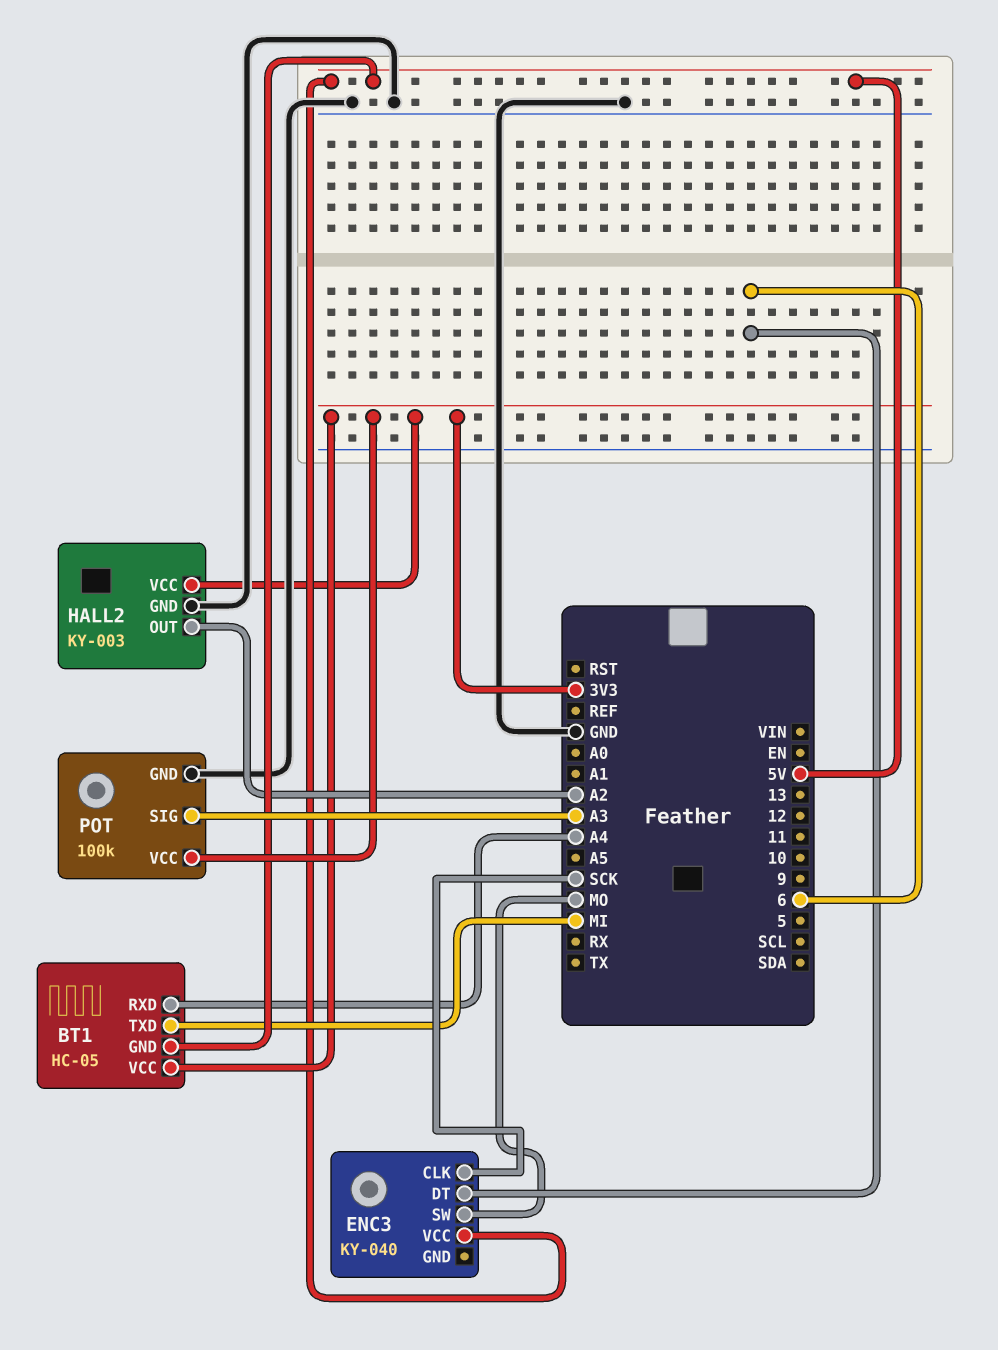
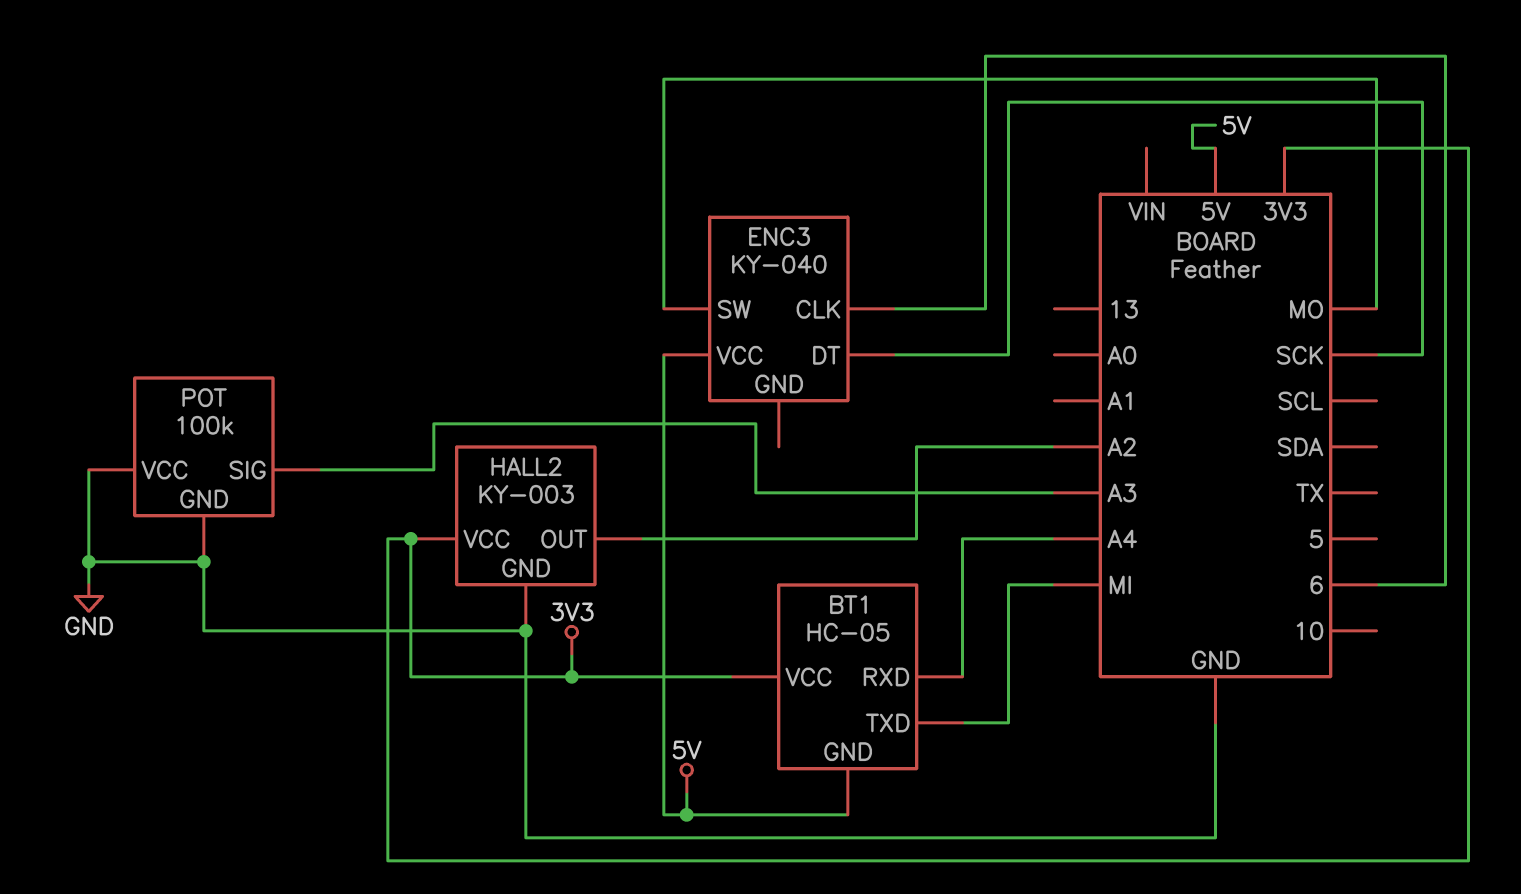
ENC3 pin CLK: SCK -> 6
ENC3 pin DT: 6 -> SCK
POT pin VCC: 3V3 -> GND

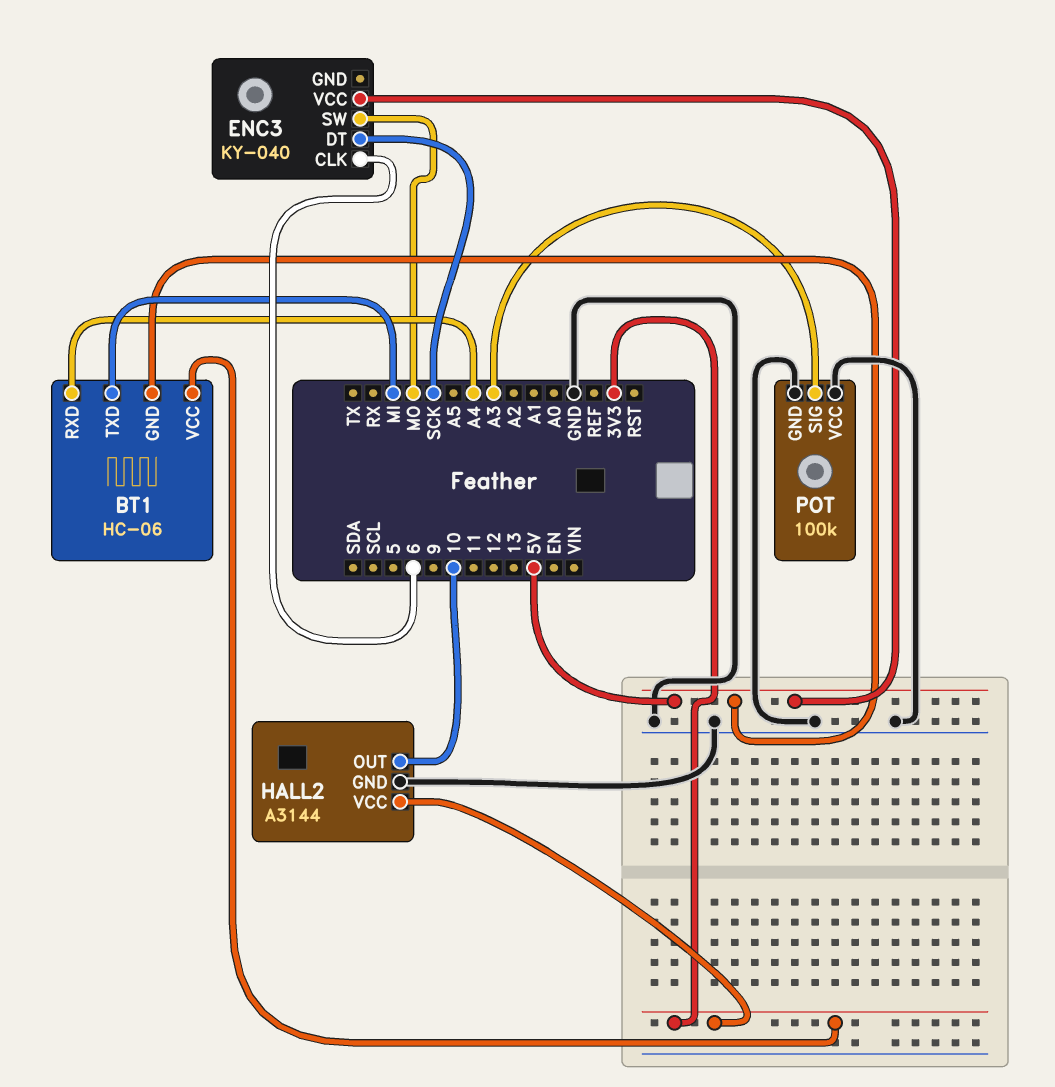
BT1: HC-05 -> HC-06
HALL2: KY-003 -> A3144
HALL2 pin OUT: A2 -> 10

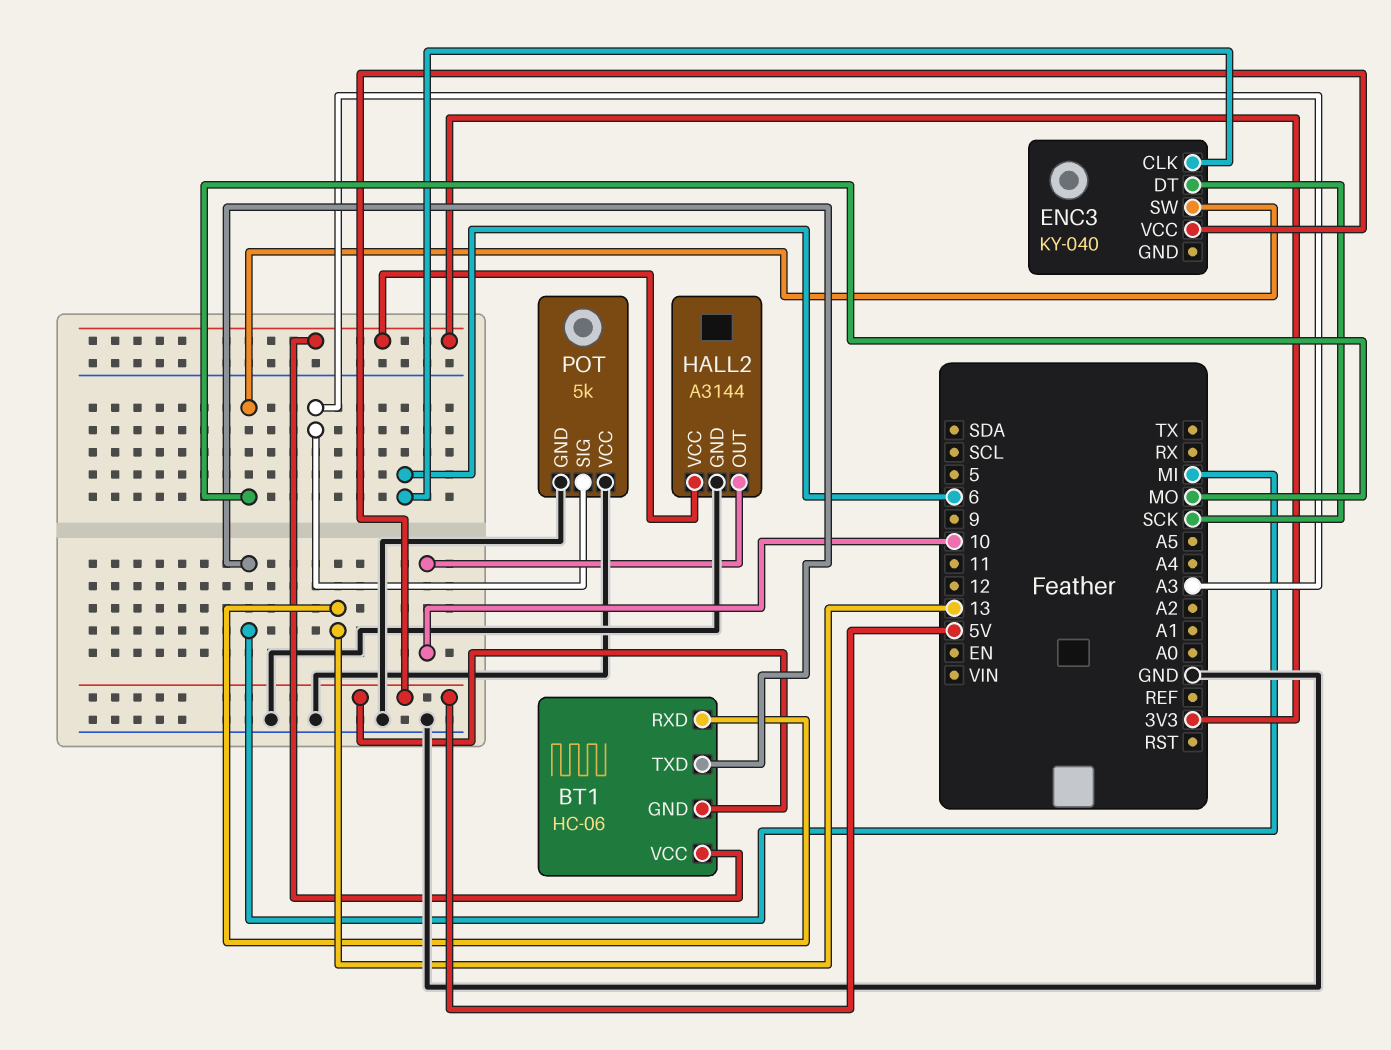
BT1 pin RXD: A4 -> 13
POT: 100k -> 5k

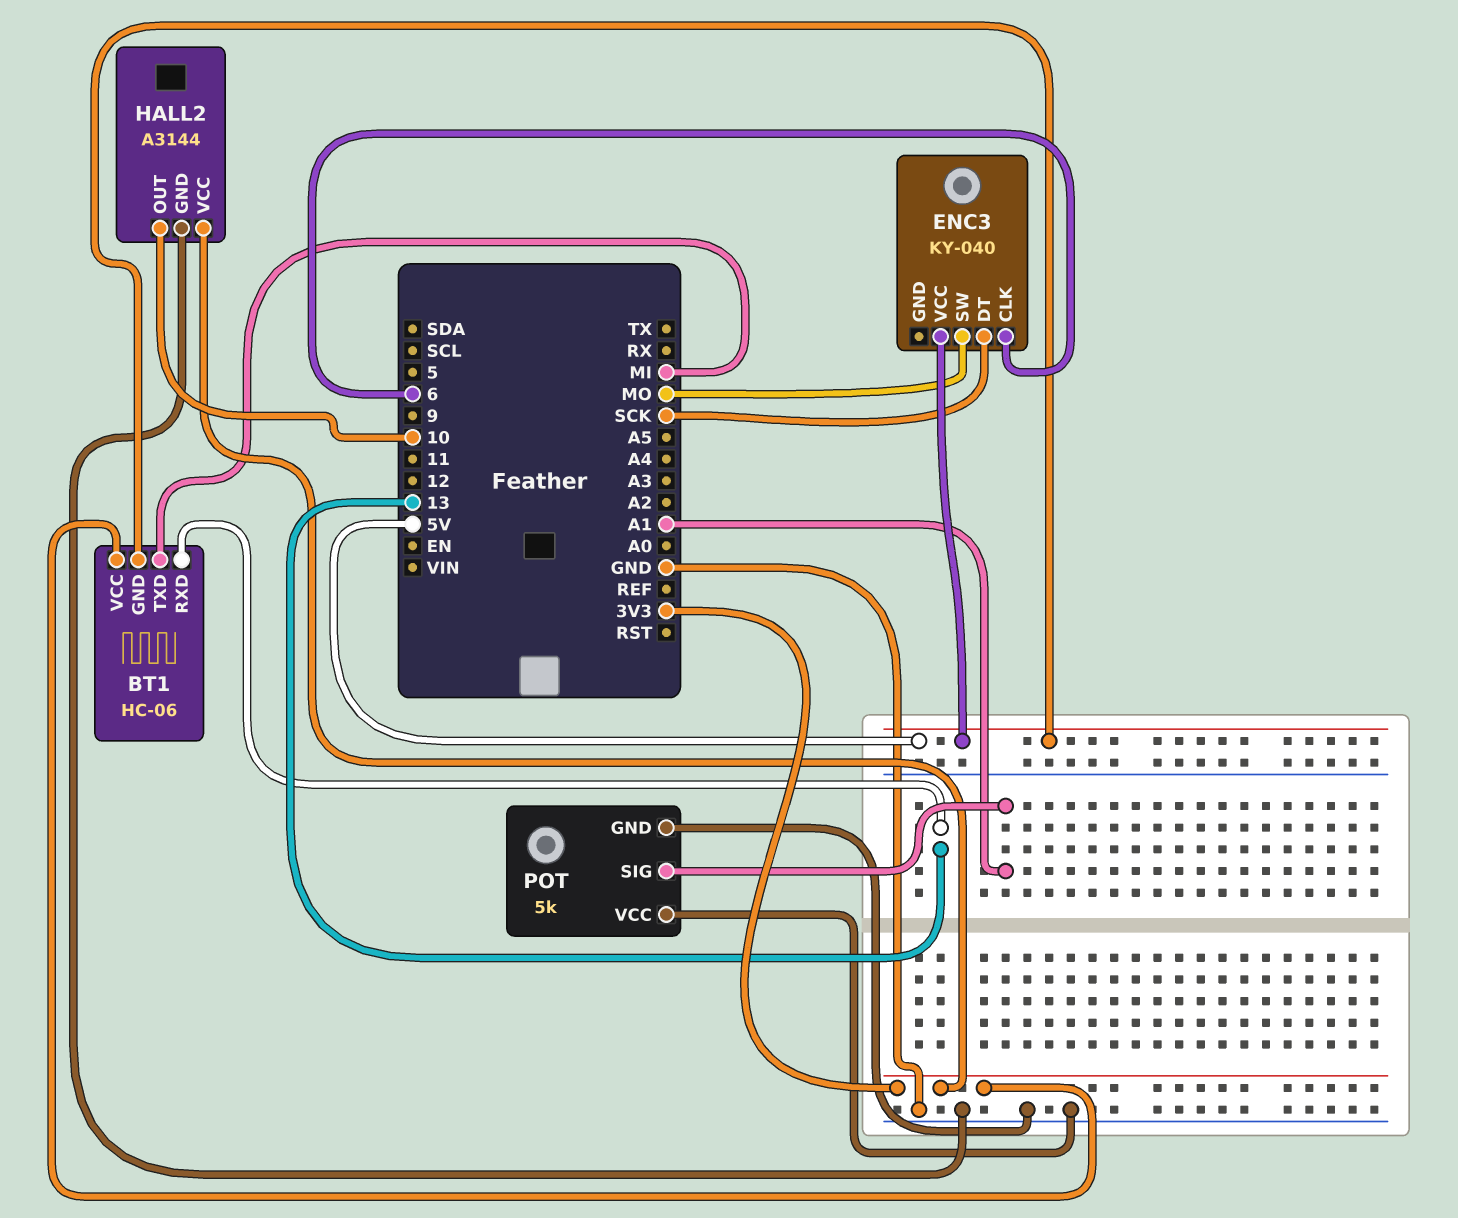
POT pin SIG: A3 -> A1

